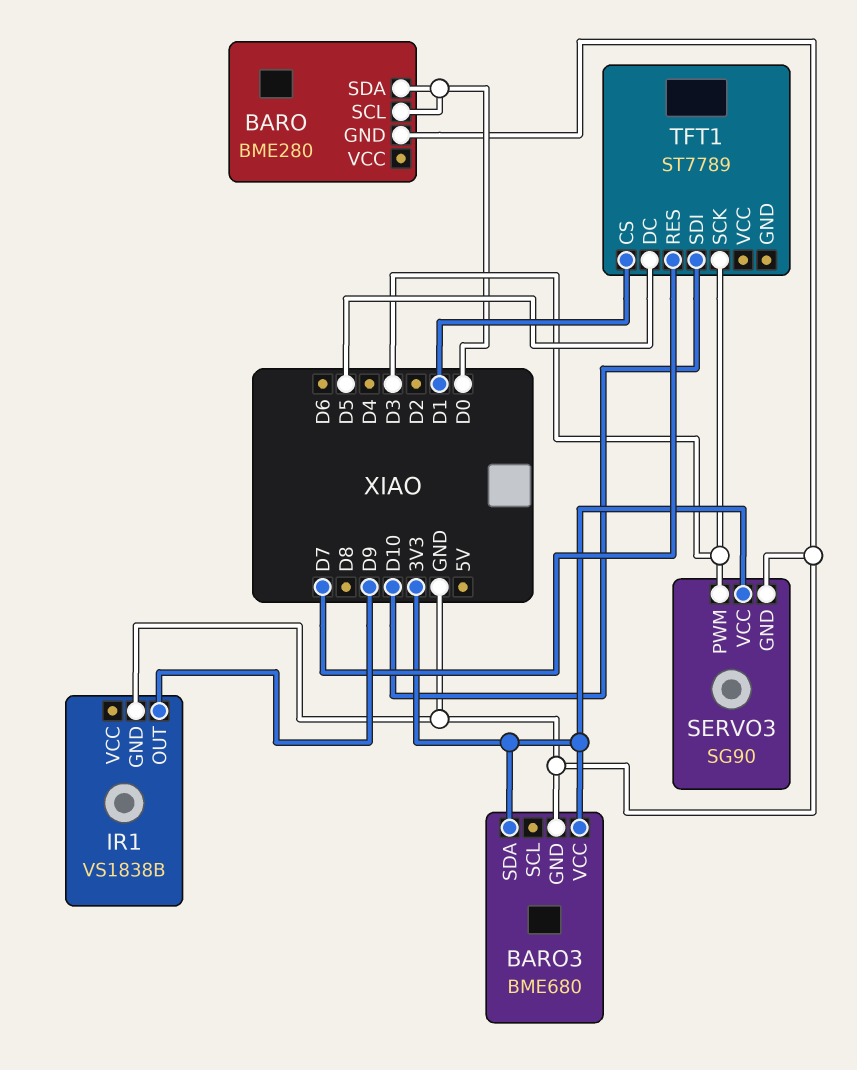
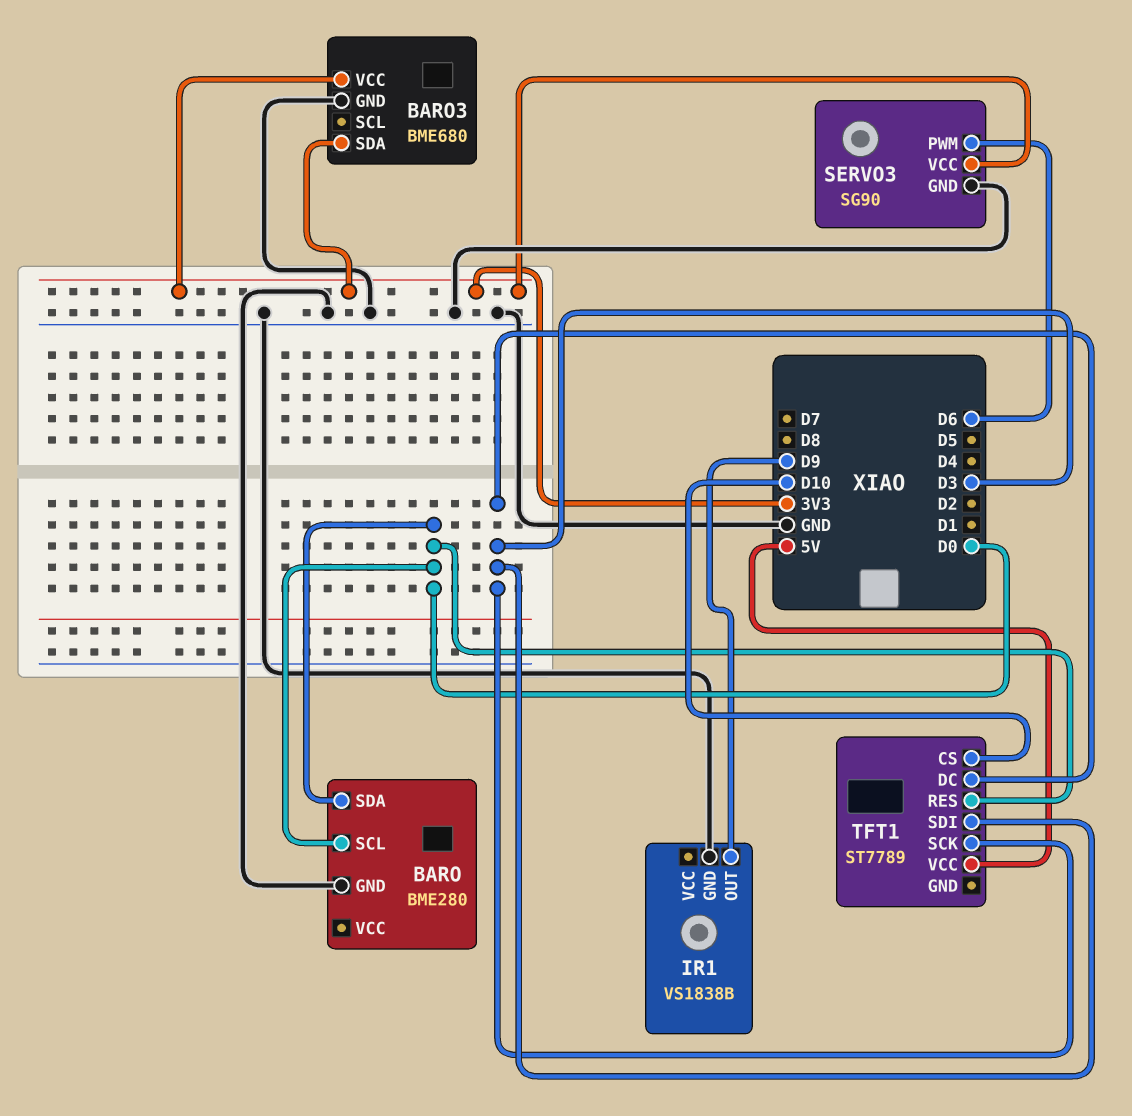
SERVO3 pin PWM: D3 -> D6
TFT1 pin CS: D1 -> D10
TFT1 pin DC: D5 -> D3
TFT1 pin RES: D7 -> D0
TFT1 pin SDI: D10 -> D3
TFT1 pin VCC: none -> 5V

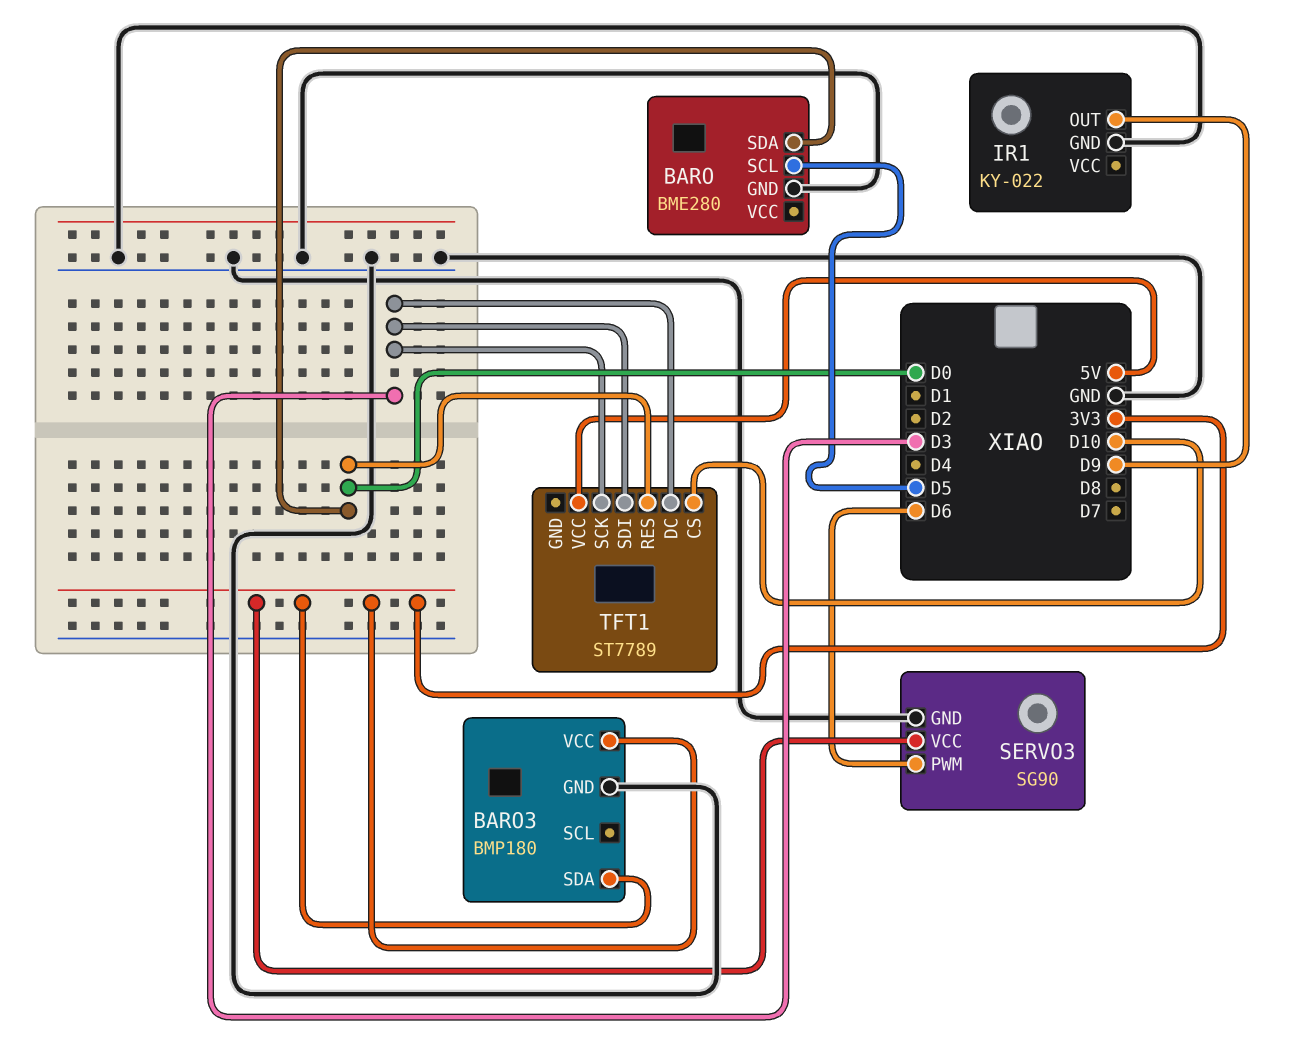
BARO pin SCL: D0 -> D5
BARO3: BME680 -> BMP180
IR1: VS1838B -> KY-022

